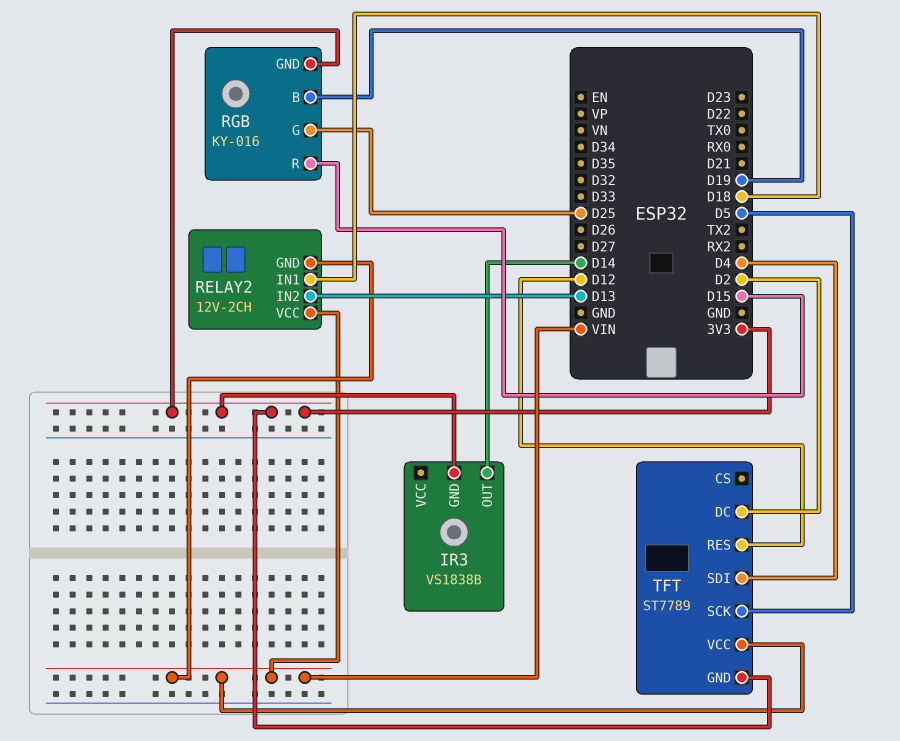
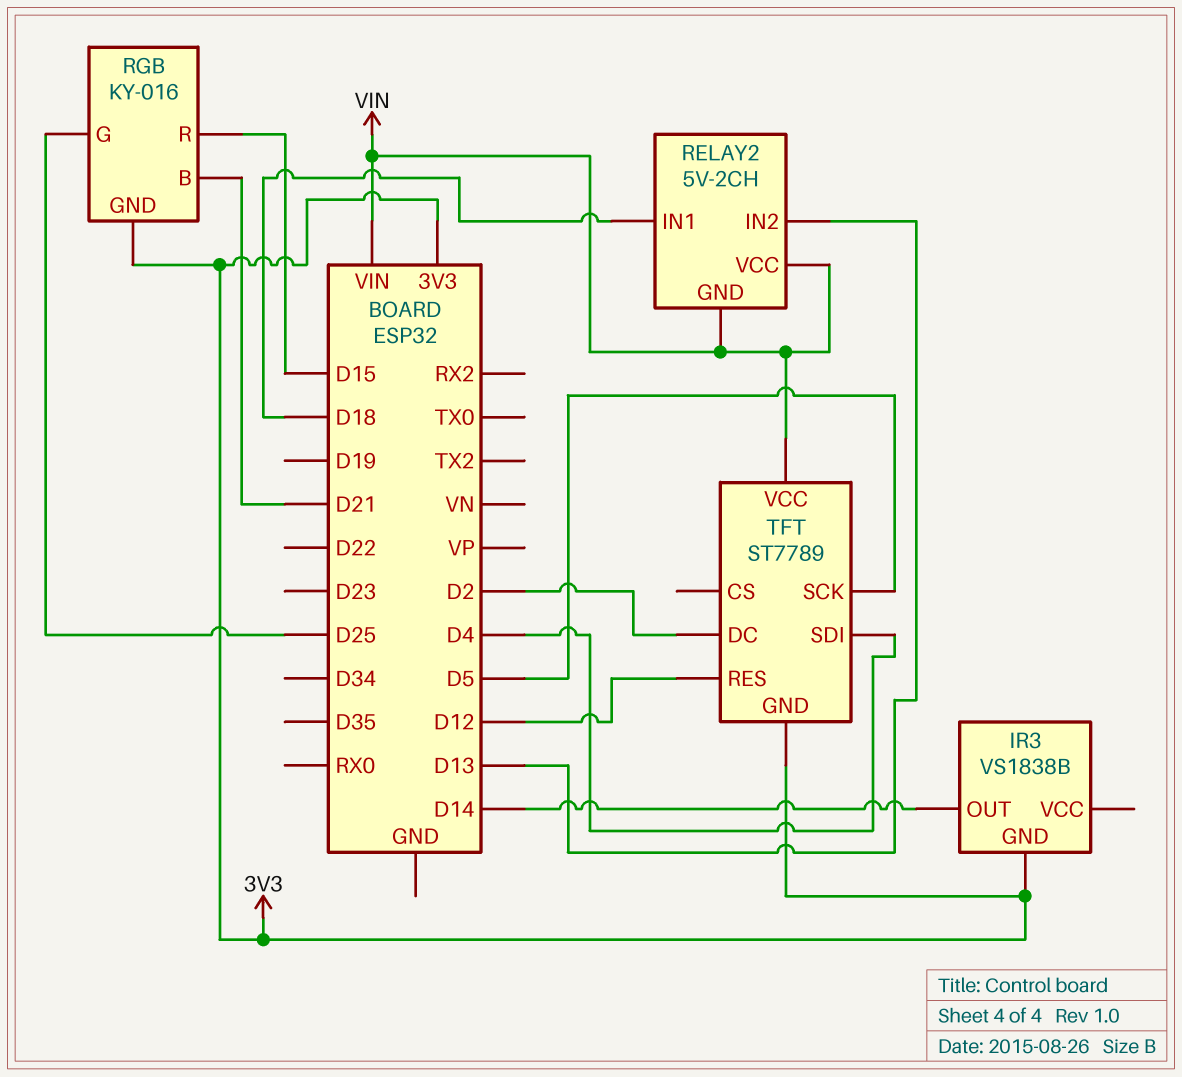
RELAY2: 12V-2CH -> 5V-2CH
RGB pin B: D19 -> D21

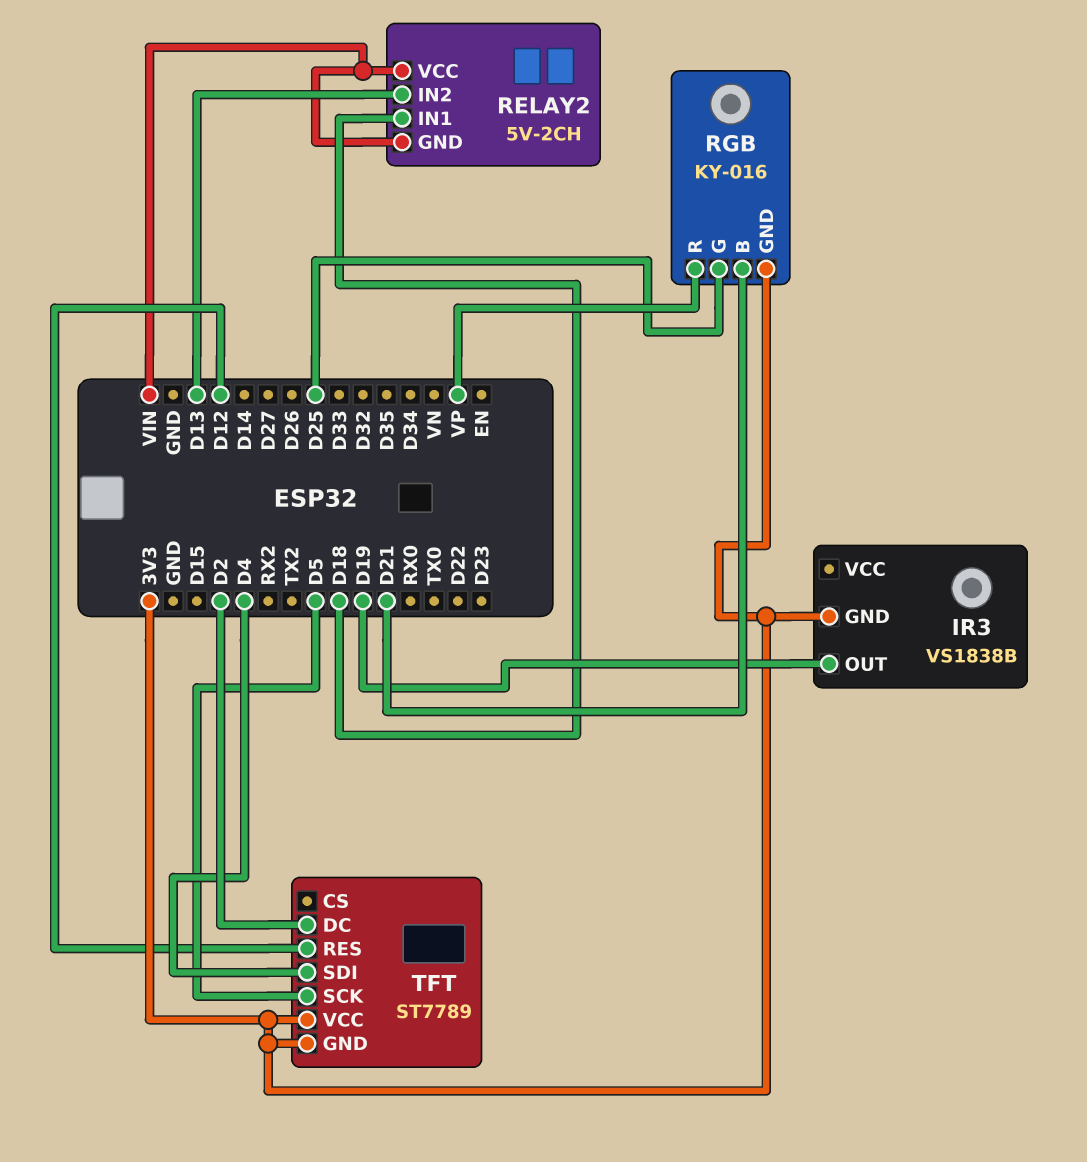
IR3 pin OUT: D14 -> D19
RGB pin R: D15 -> VP
TFT pin VCC: VIN -> 3V3

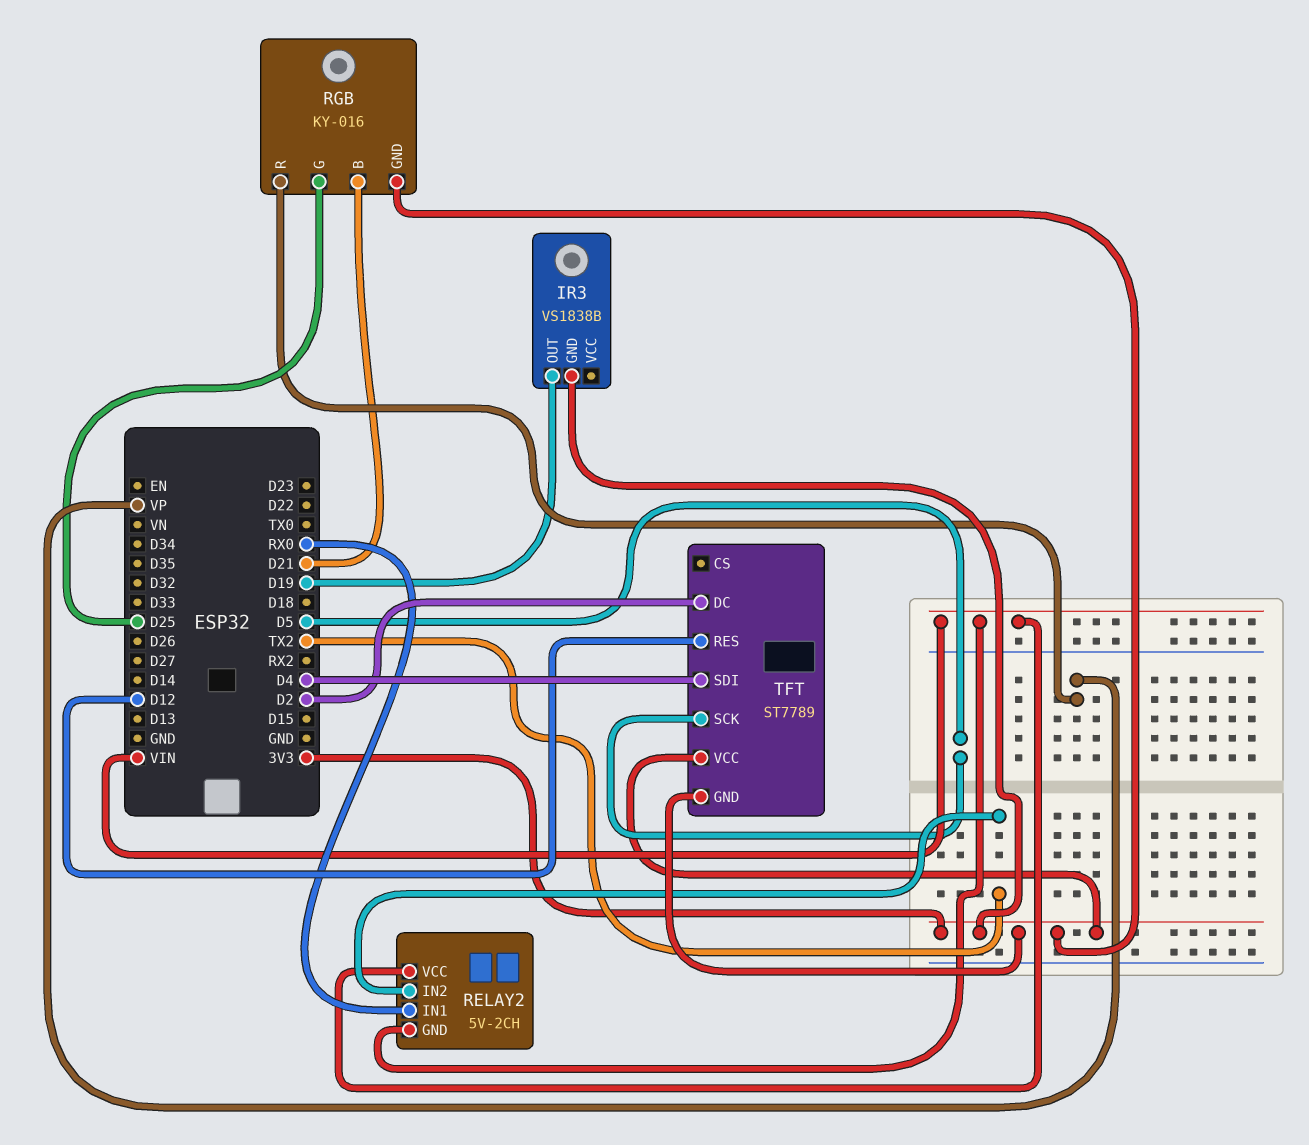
RELAY2 pin IN1: D18 -> RX0
RELAY2 pin IN2: D13 -> TX2

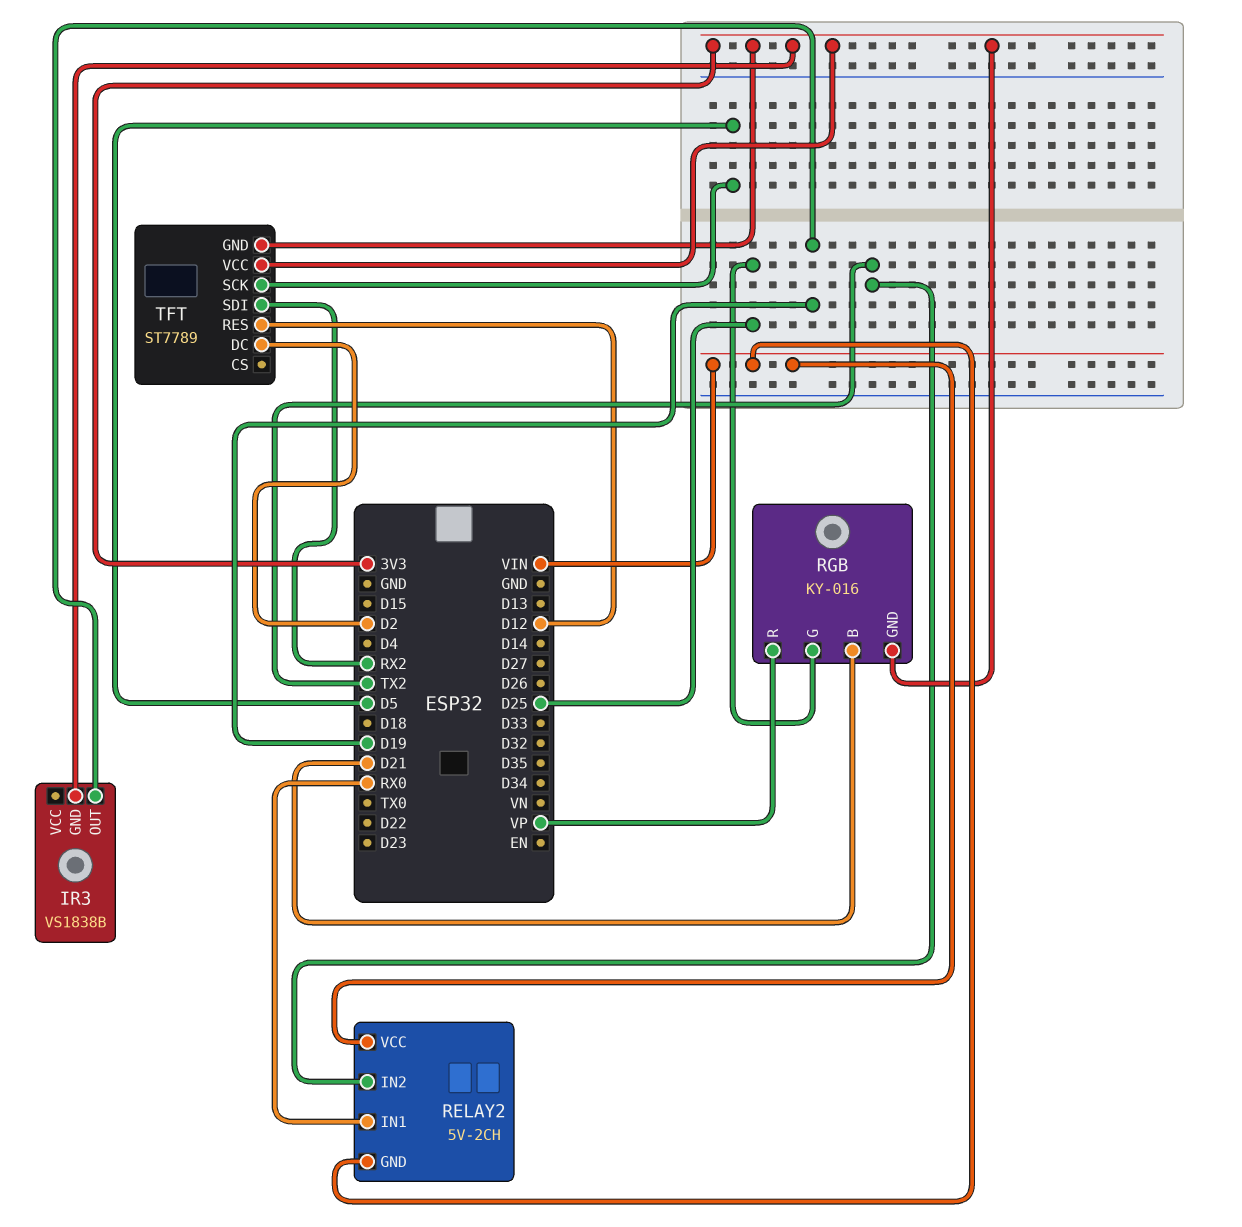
TFT pin SDI: D4 -> RX2

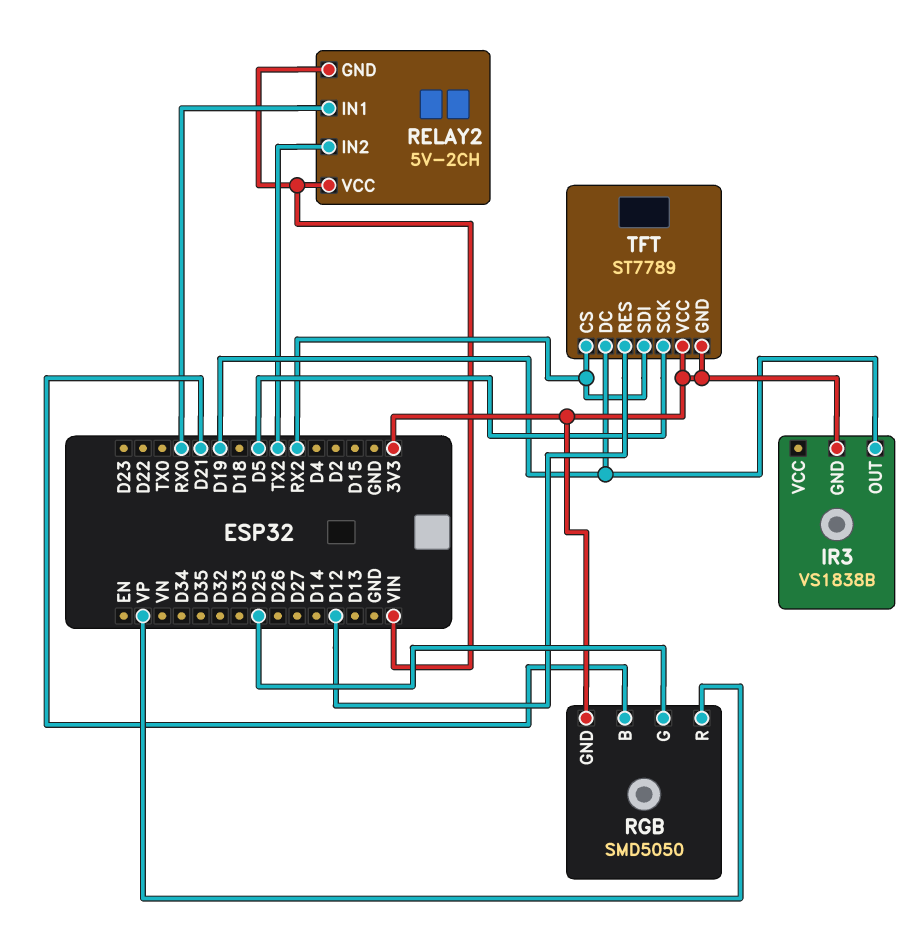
RGB: KY-016 -> SMD5050
TFT pin CS: none -> RX2
TFT pin DC: D2 -> D19

